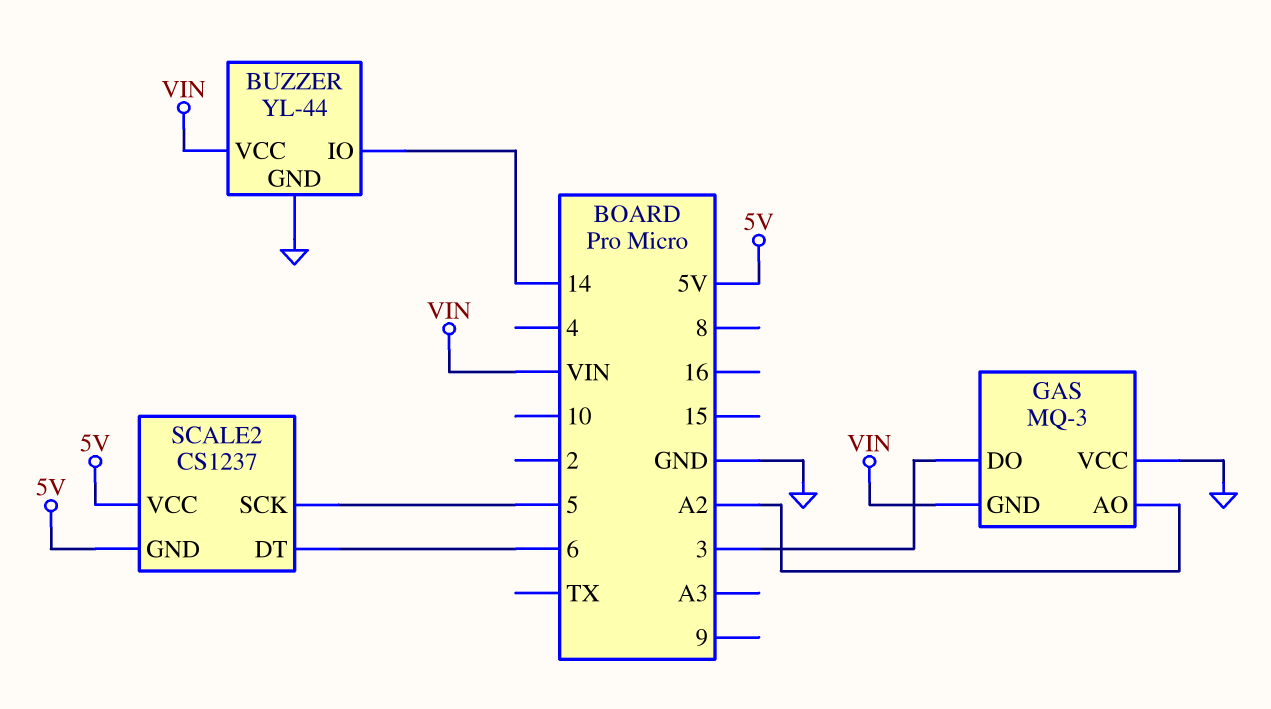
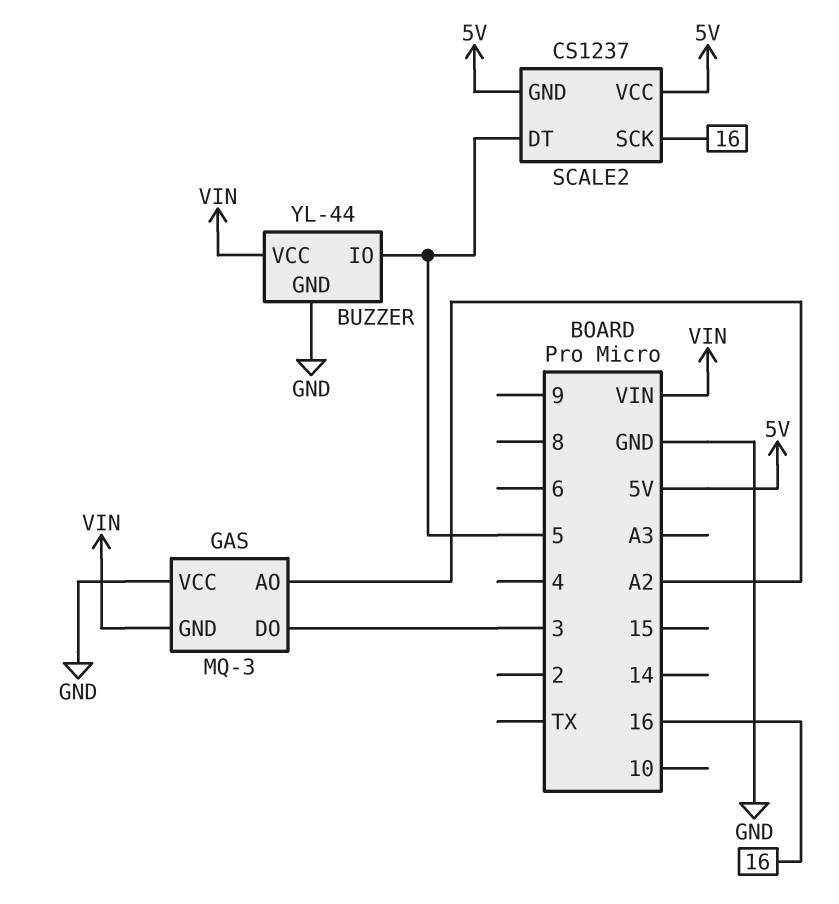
BUZZER pin IO: 14 -> 5
SCALE2 pin DT: 6 -> 5
SCALE2 pin SCK: 5 -> 16

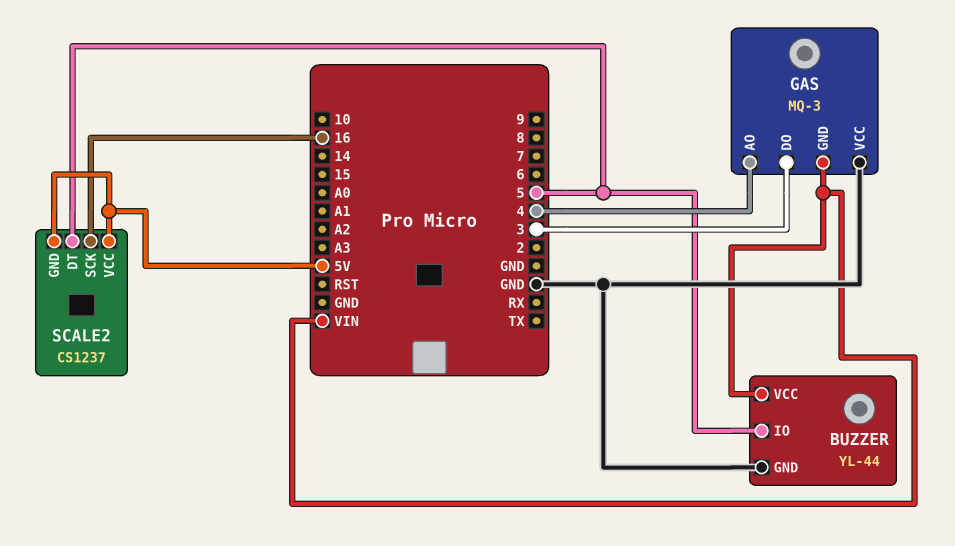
GAS pin AO: A2 -> 4

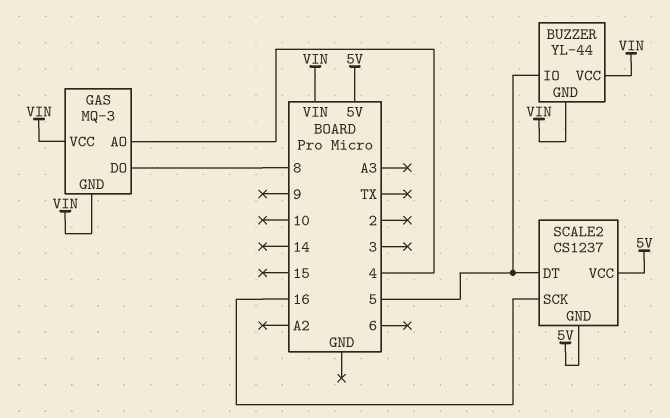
BUZZER pin GND: GND -> VIN
GAS pin DO: 3 -> 8
GAS pin VCC: GND -> VIN

